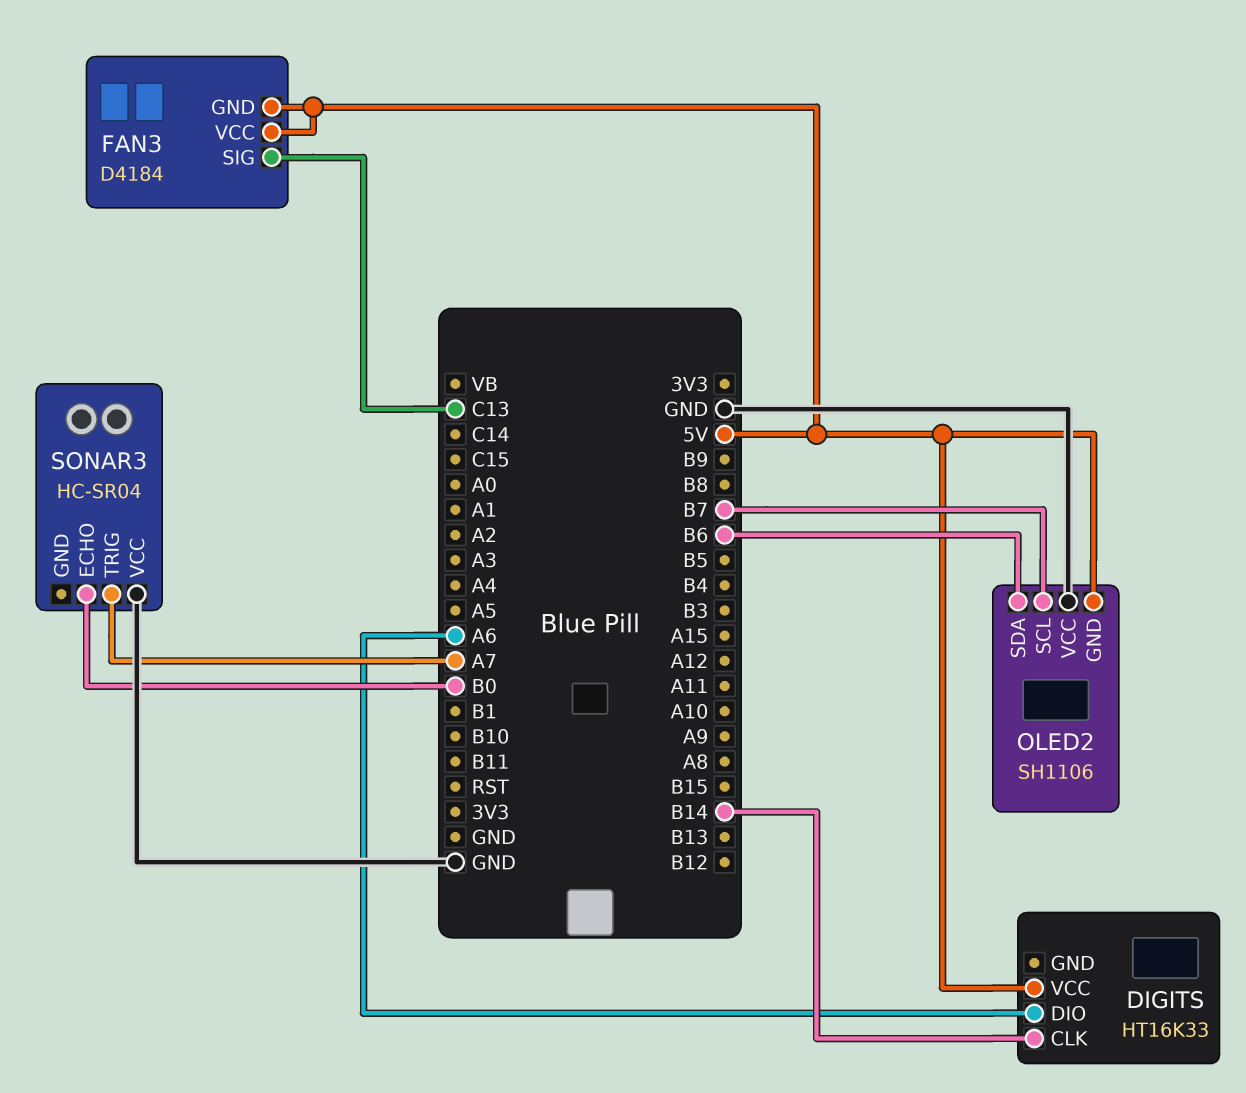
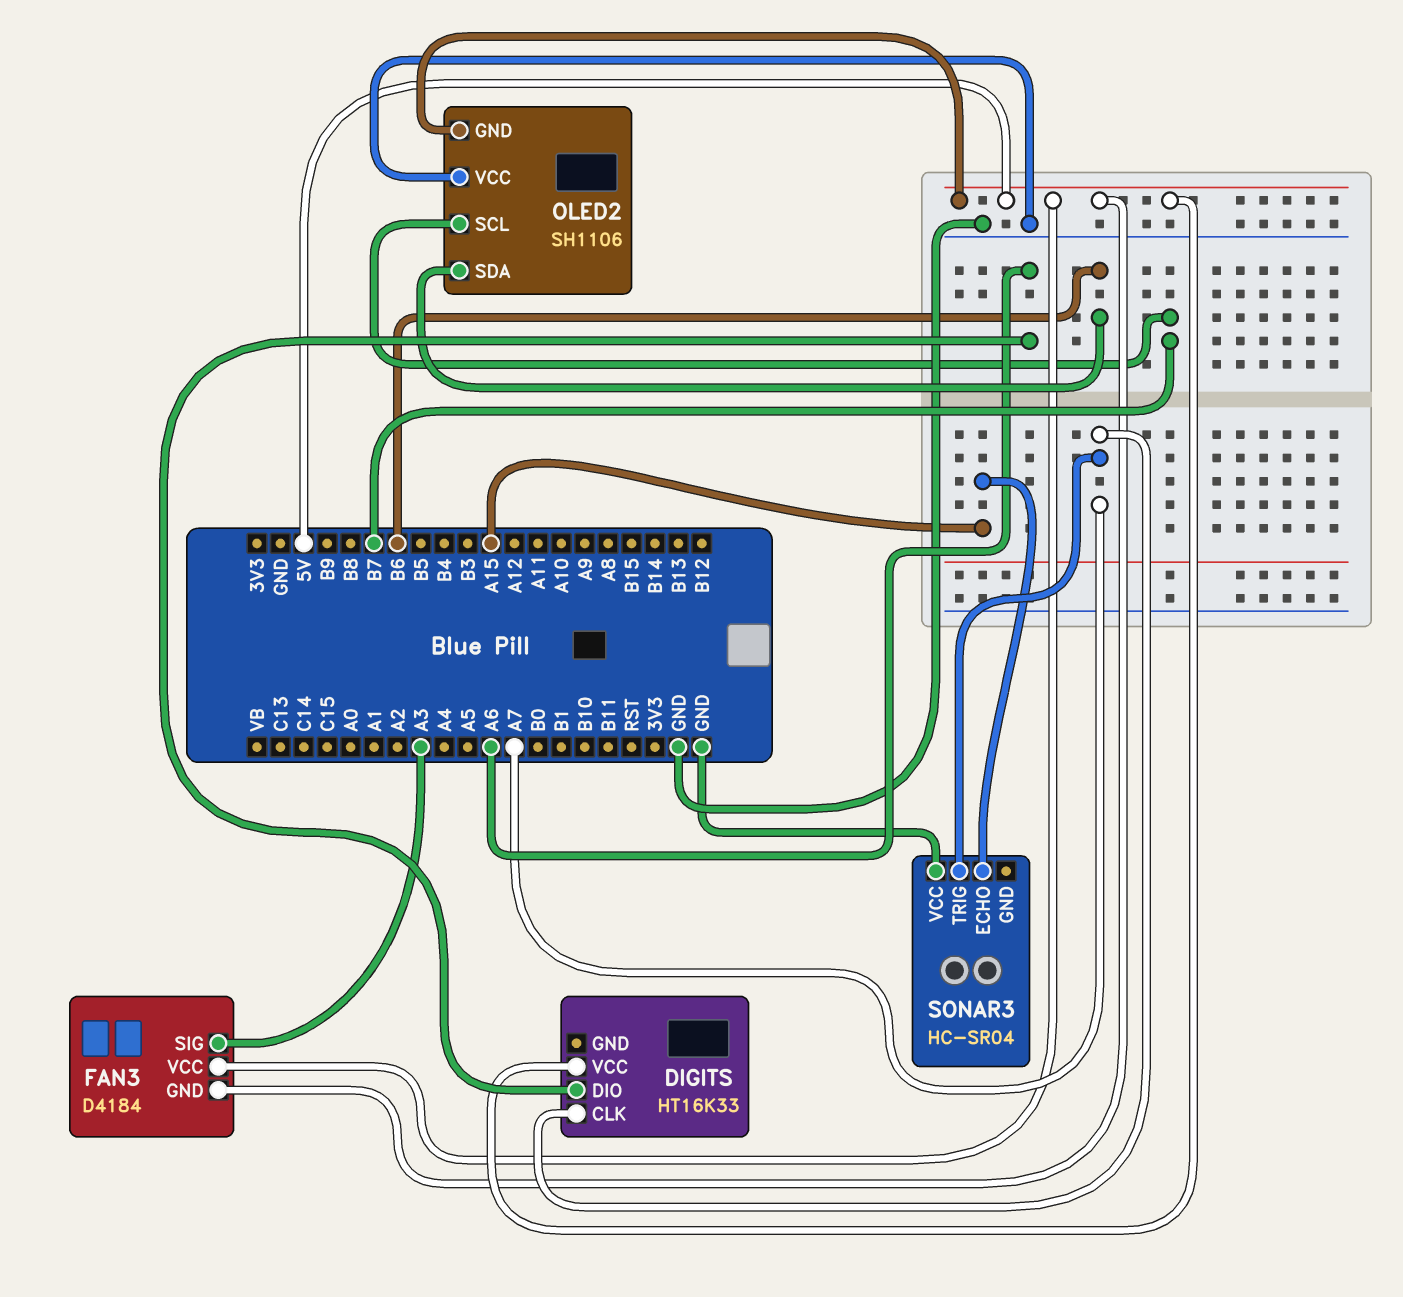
DIGITS pin CLK: B14 -> A7
FAN3 pin SIG: C13 -> A3
SONAR3 pin ECHO: B0 -> A15

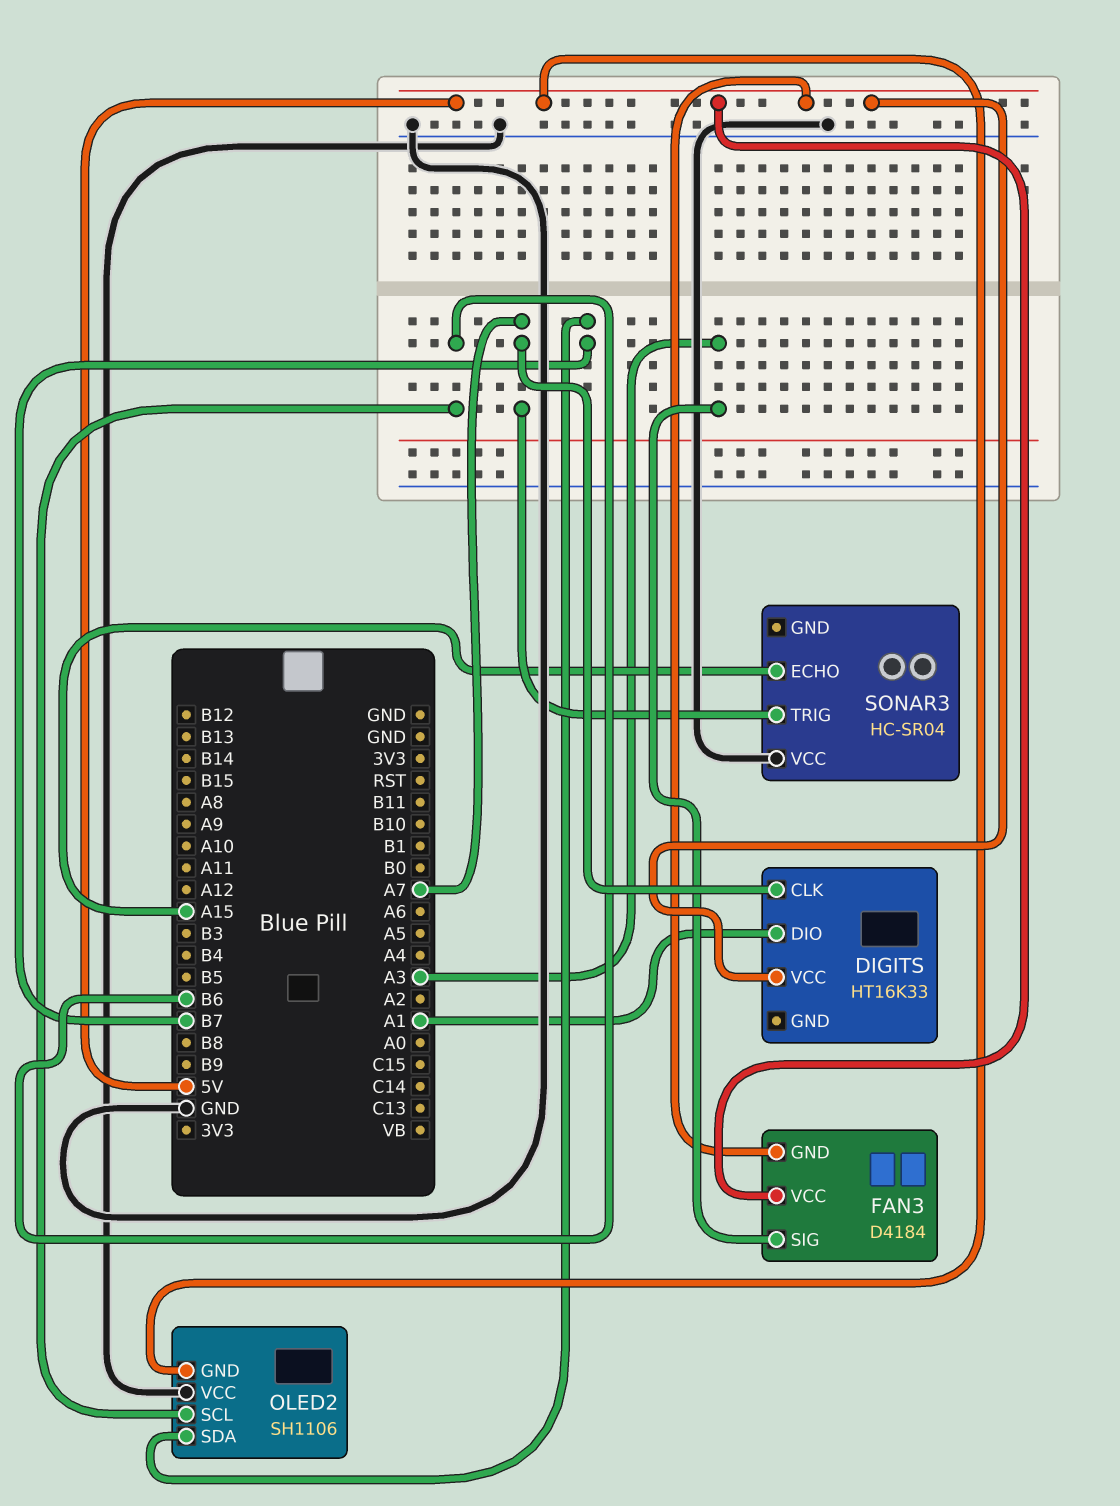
DIGITS pin DIO: A6 -> A1
OLED2 pin SCL: B7 -> B6
OLED2 pin SDA: B6 -> B7

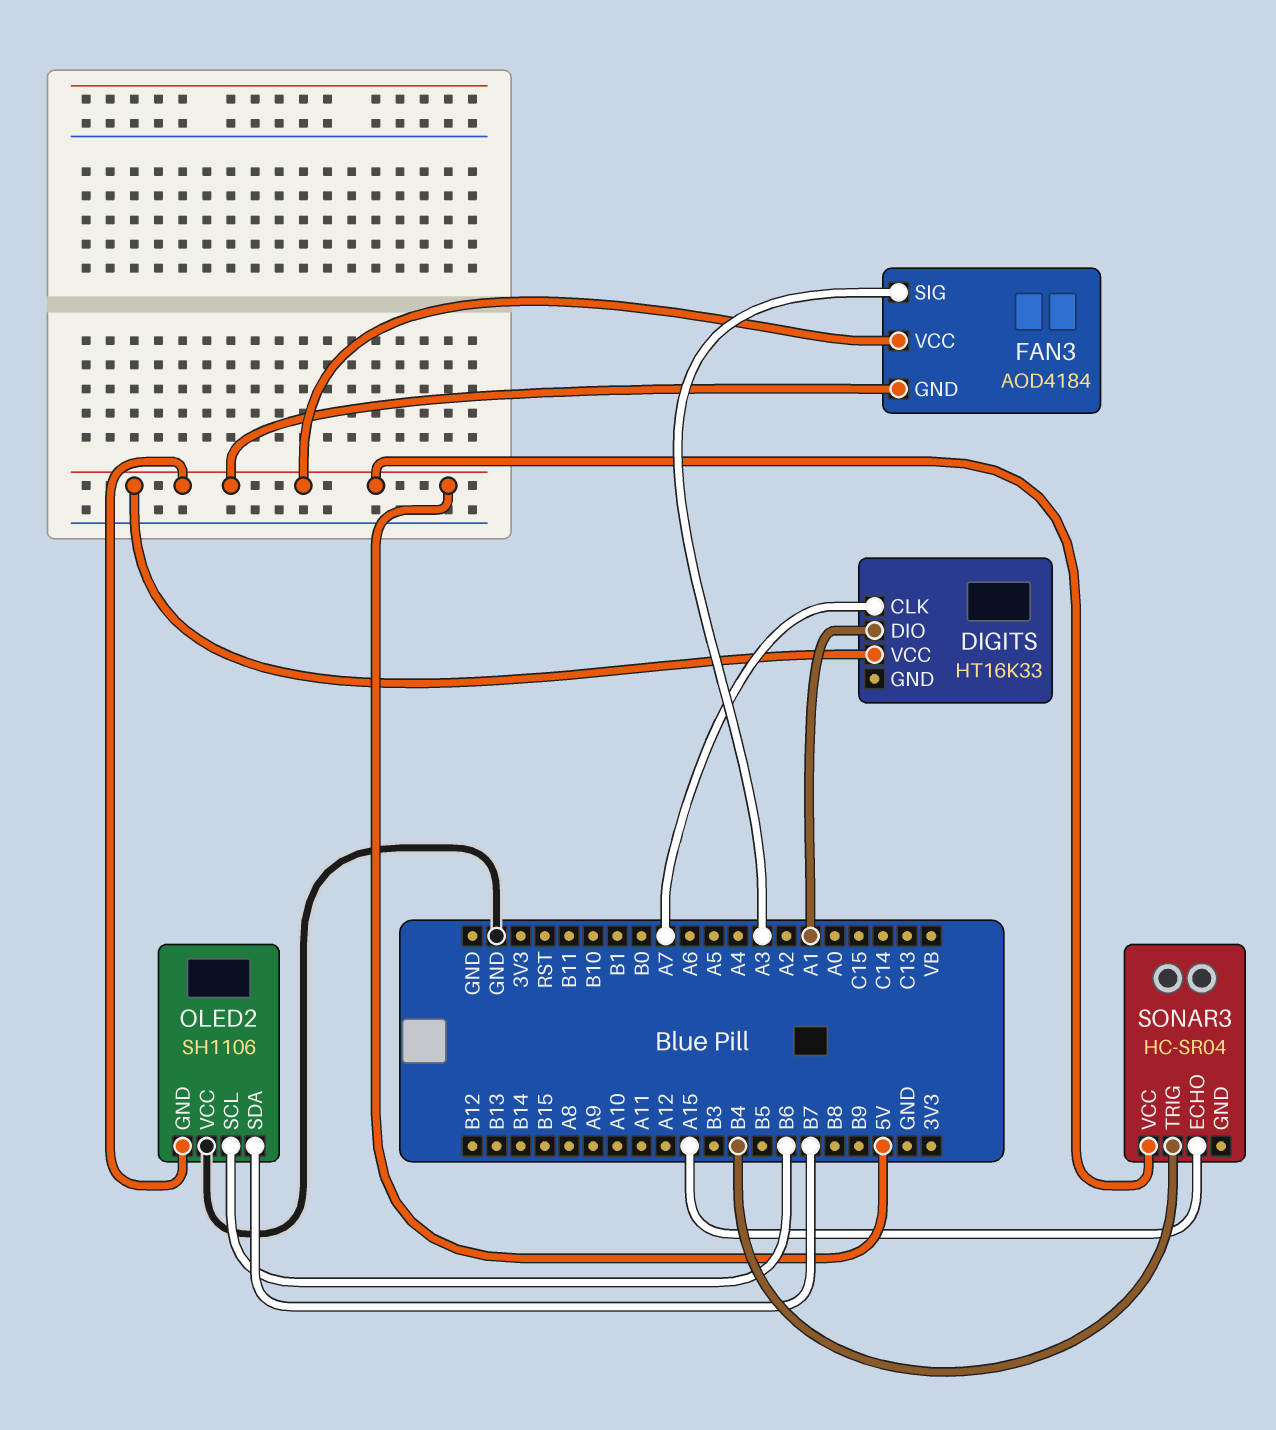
FAN3: D4184 -> AOD4184
SONAR3 pin TRIG: A7 -> B4
SONAR3 pin VCC: GND -> 5V

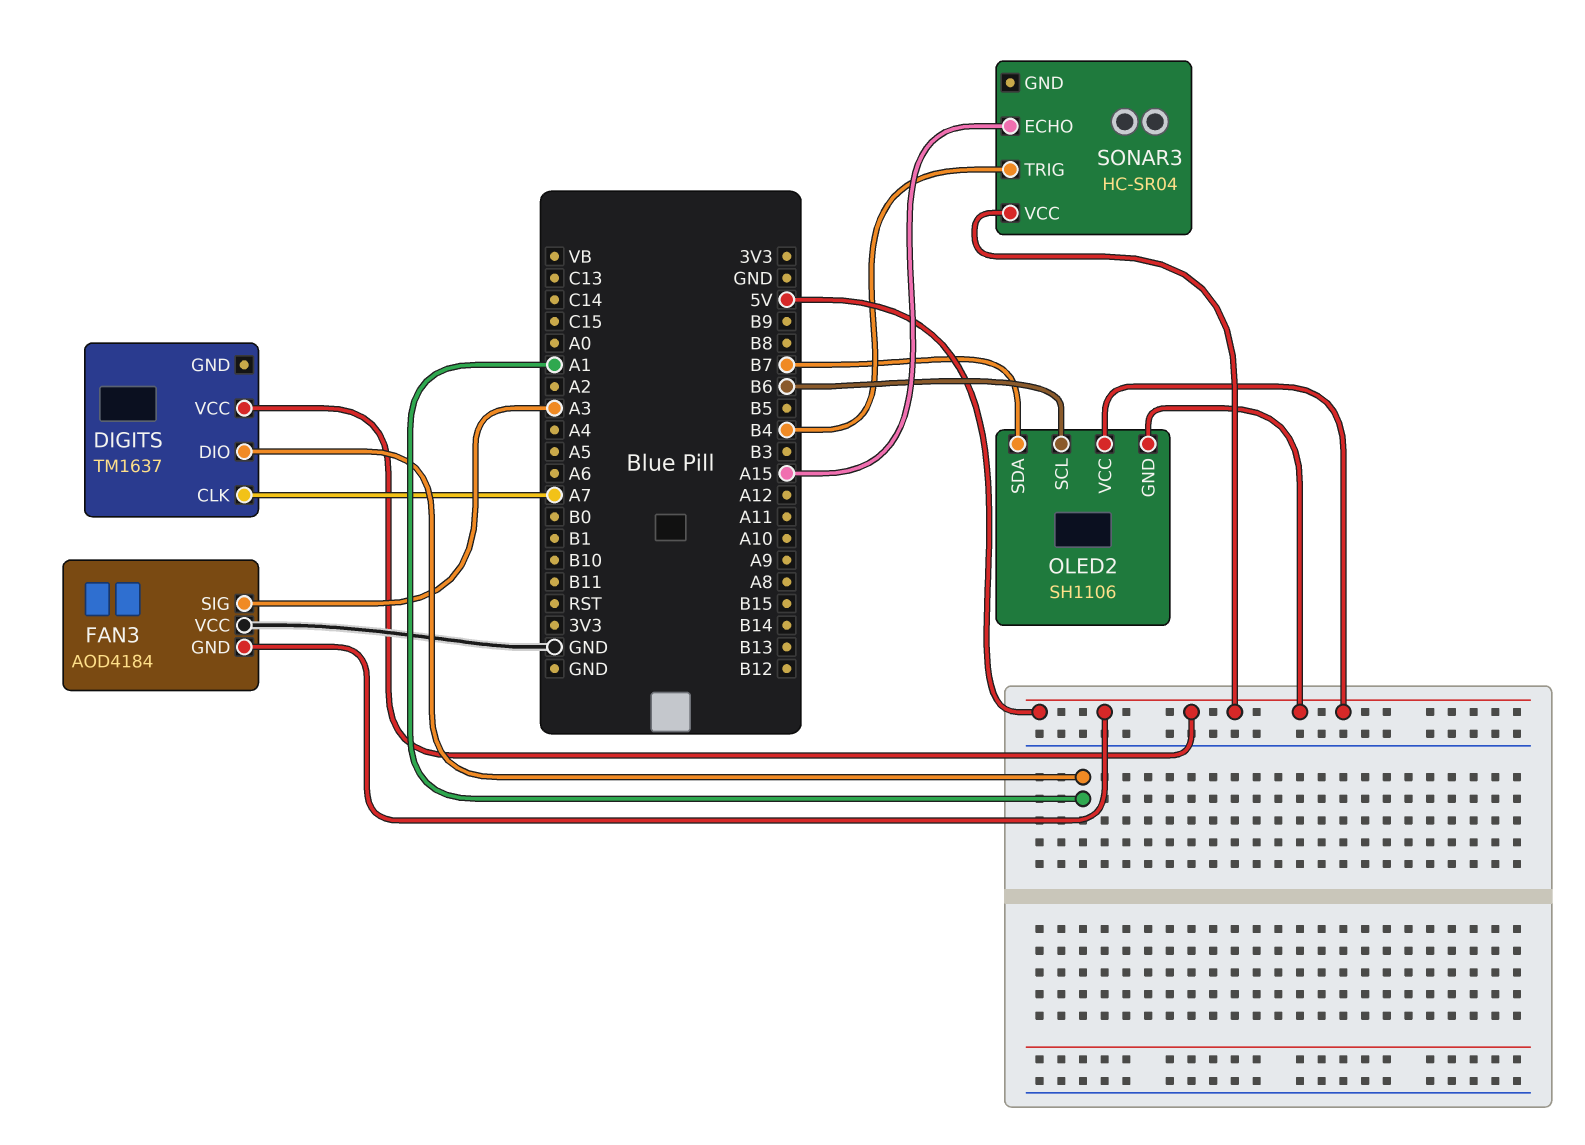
DIGITS: HT16K33 -> TM1637
FAN3 pin VCC: 5V -> GND
OLED2 pin VCC: GND -> 5V

